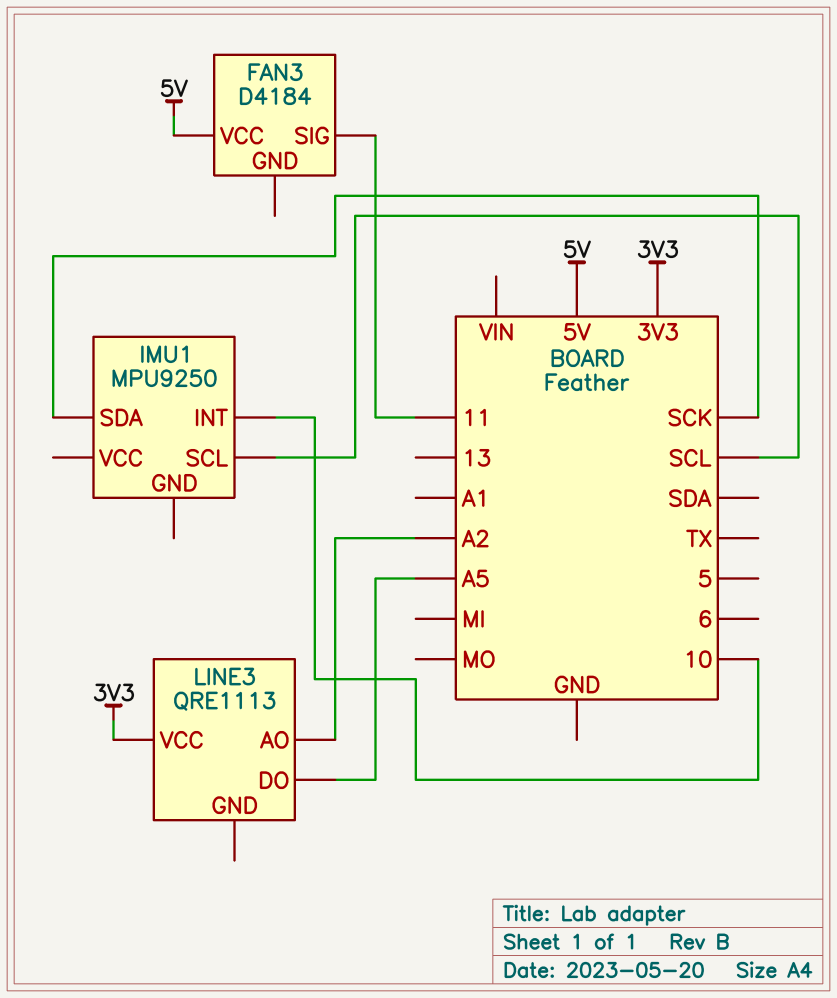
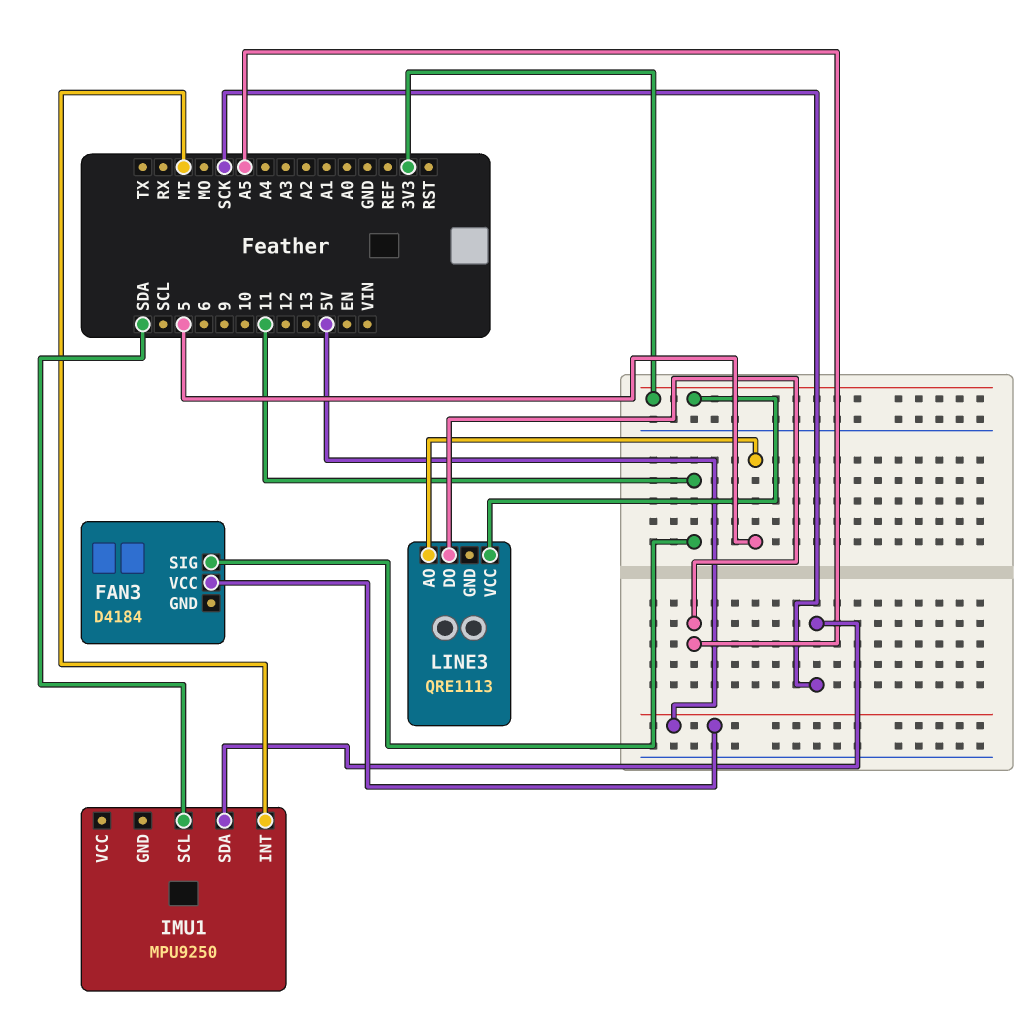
IMU1 pin INT: 10 -> MI
IMU1 pin SCL: SCL -> SDA
LINE3 pin AO: A2 -> 5

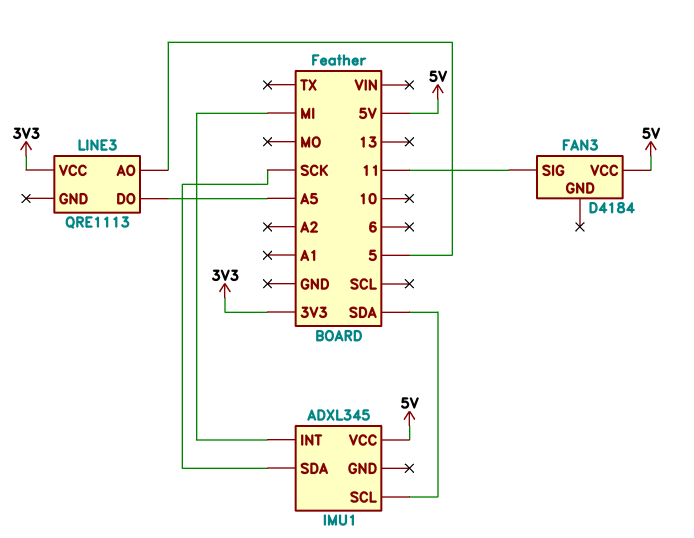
IMU1: MPU9250 -> ADXL345
IMU1 pin VCC: none -> 5V

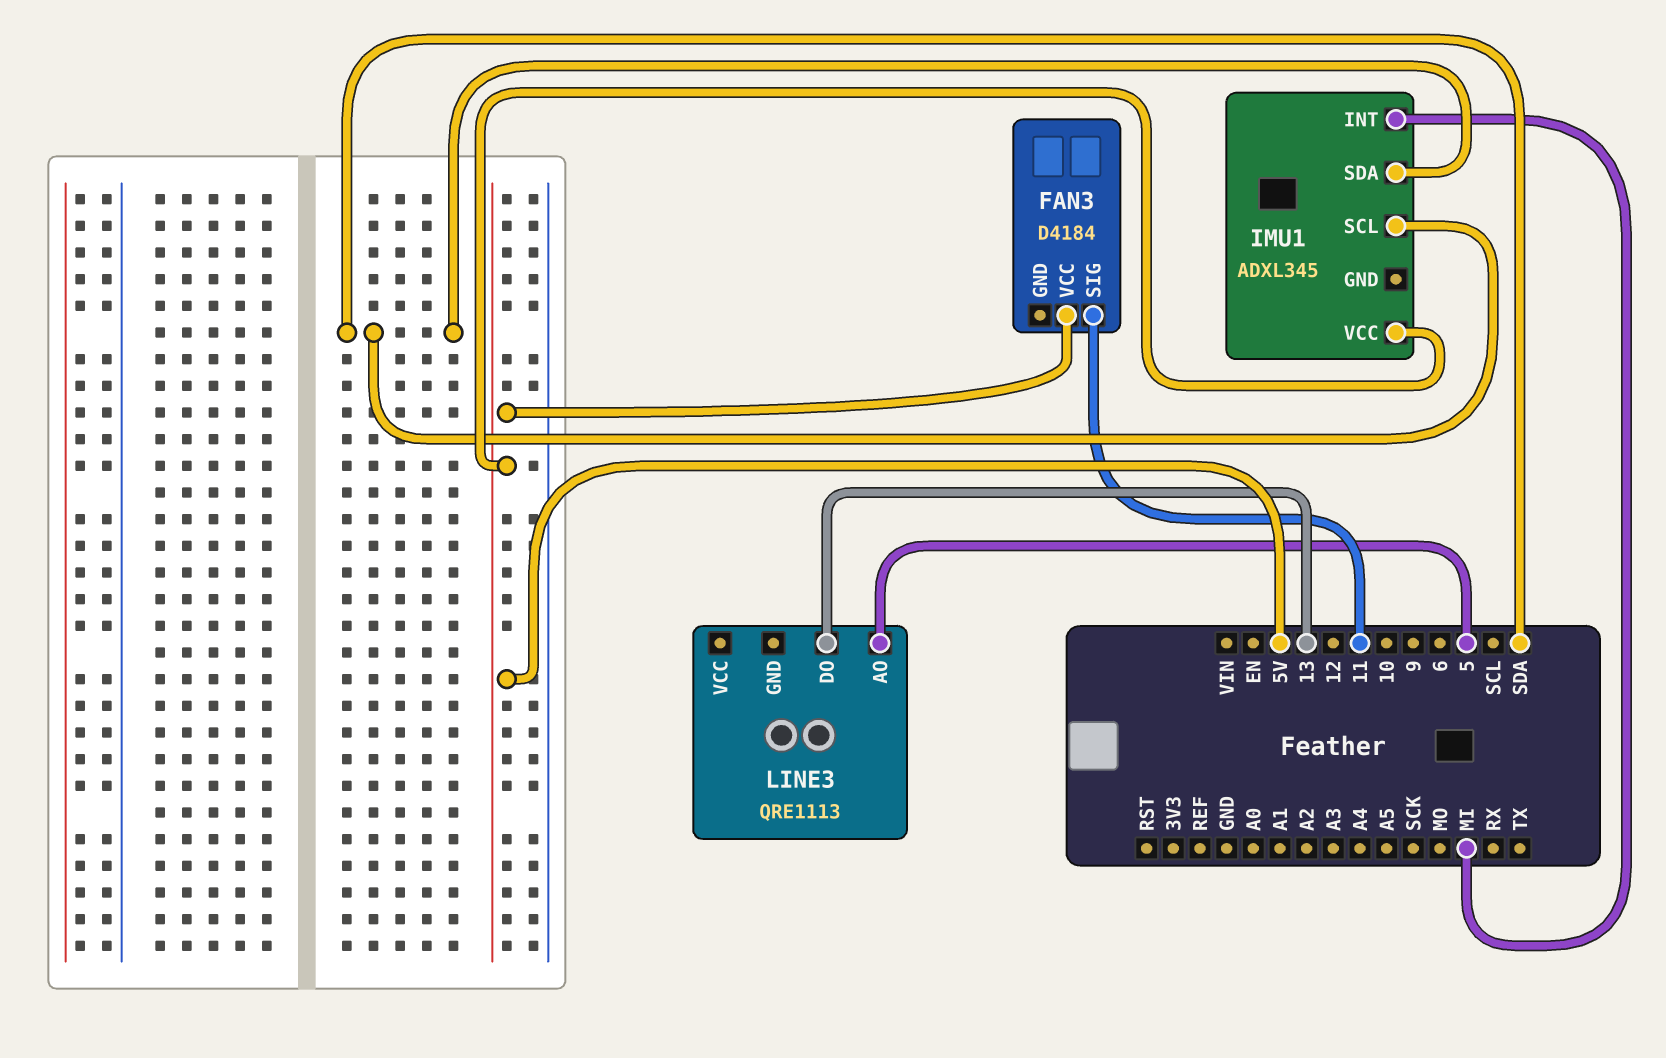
IMU1 pin SDA: SCK -> SDA
LINE3 pin DO: A5 -> 13
LINE3 pin VCC: 3V3 -> none

